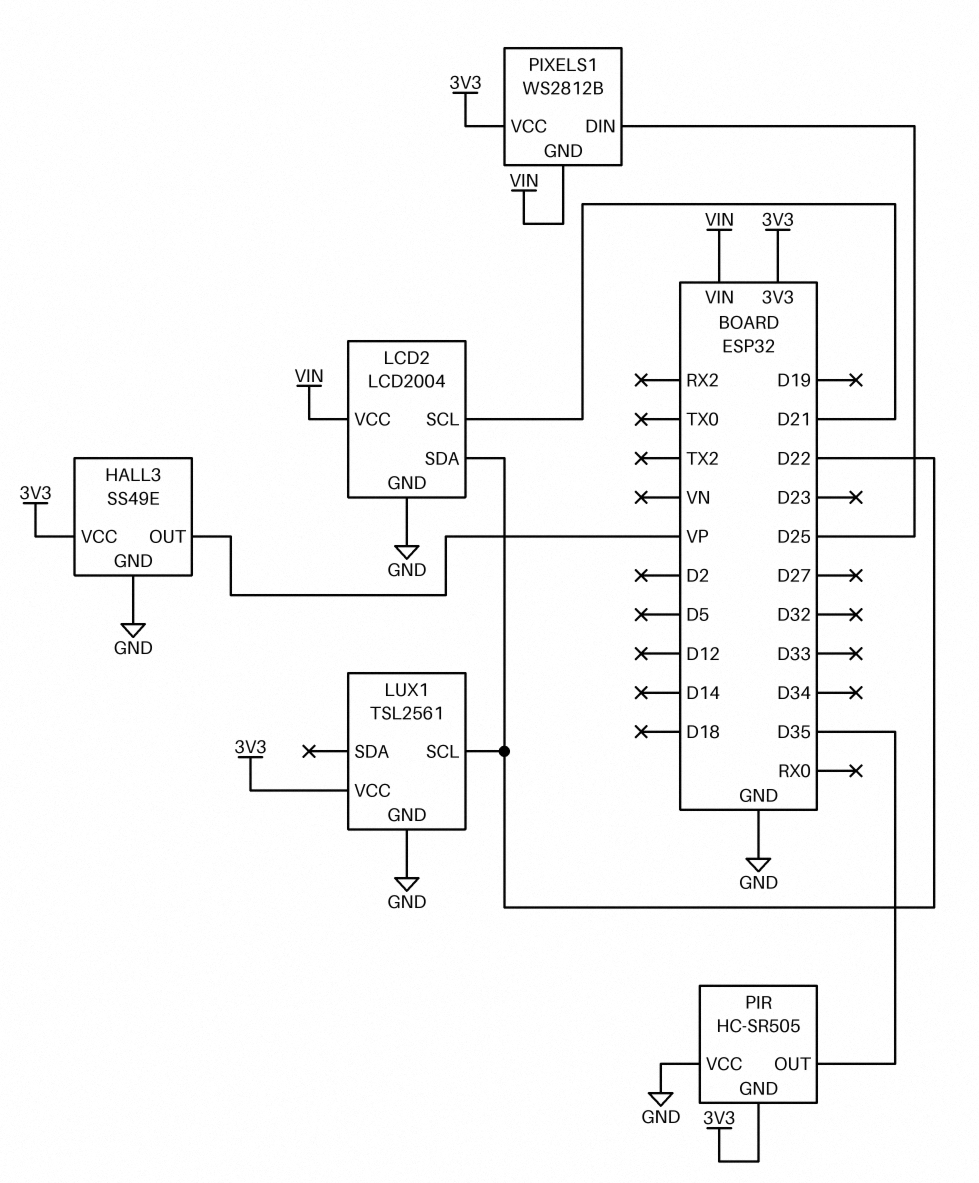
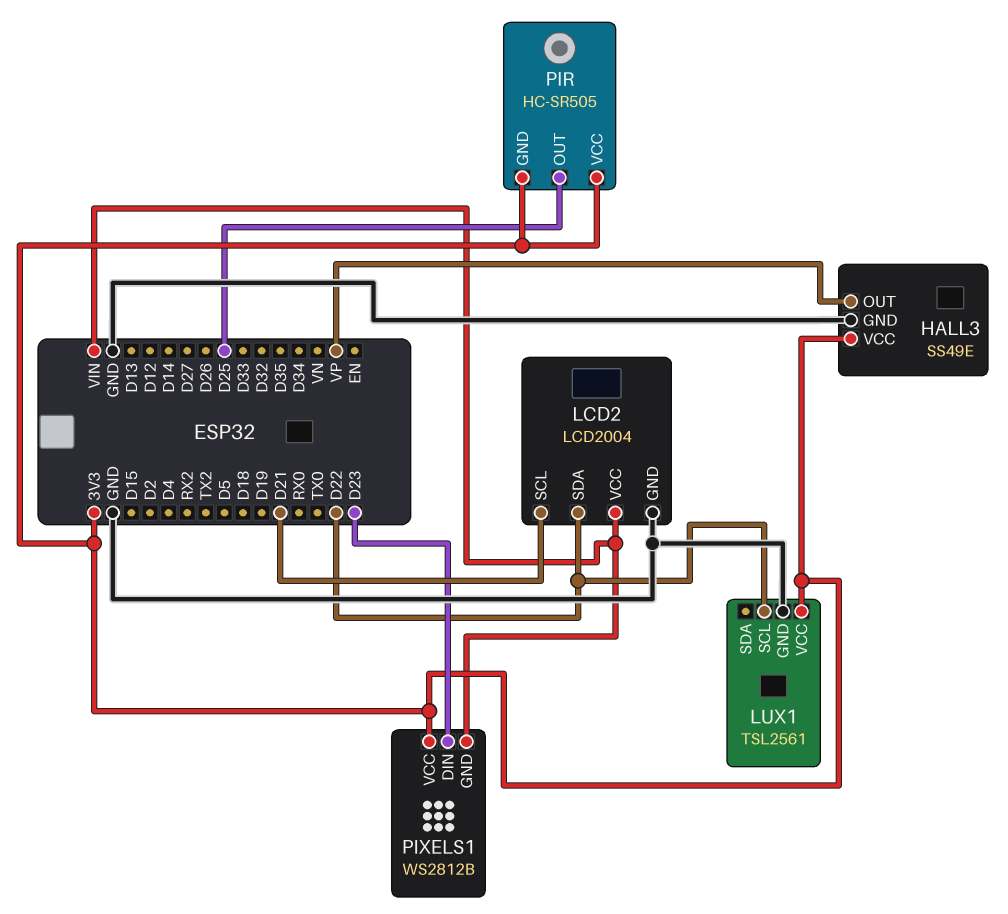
PIR pin OUT: D35 -> D25
PIR pin VCC: GND -> 3V3
PIXELS1 pin DIN: D25 -> D23

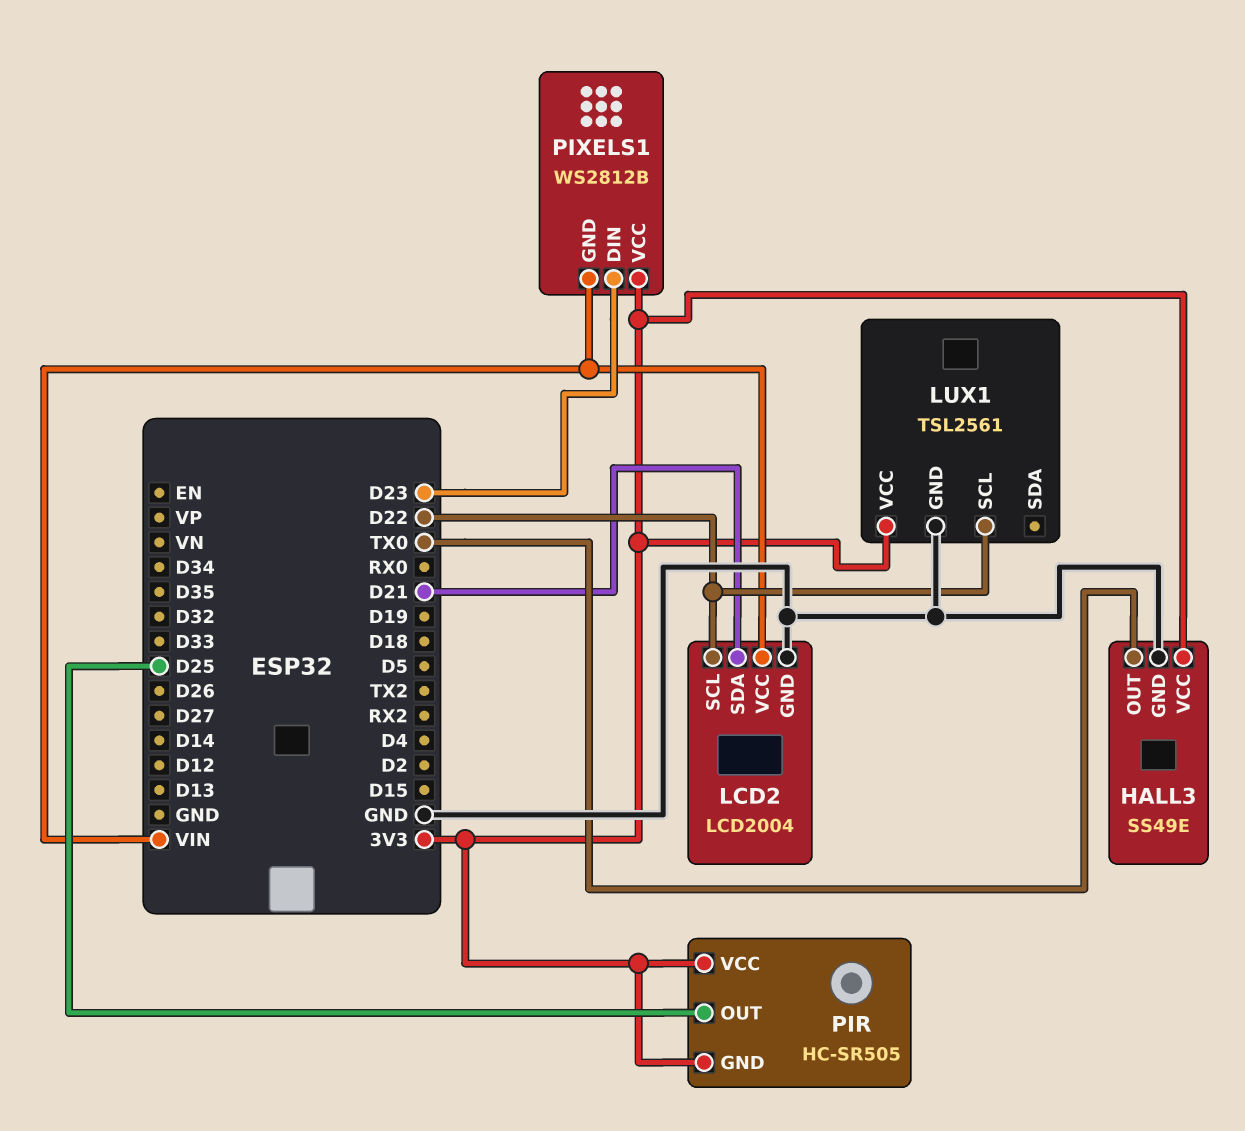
HALL3 pin OUT: VP -> TX0
LCD2 pin SCL: D21 -> D22
LCD2 pin SDA: D22 -> D21

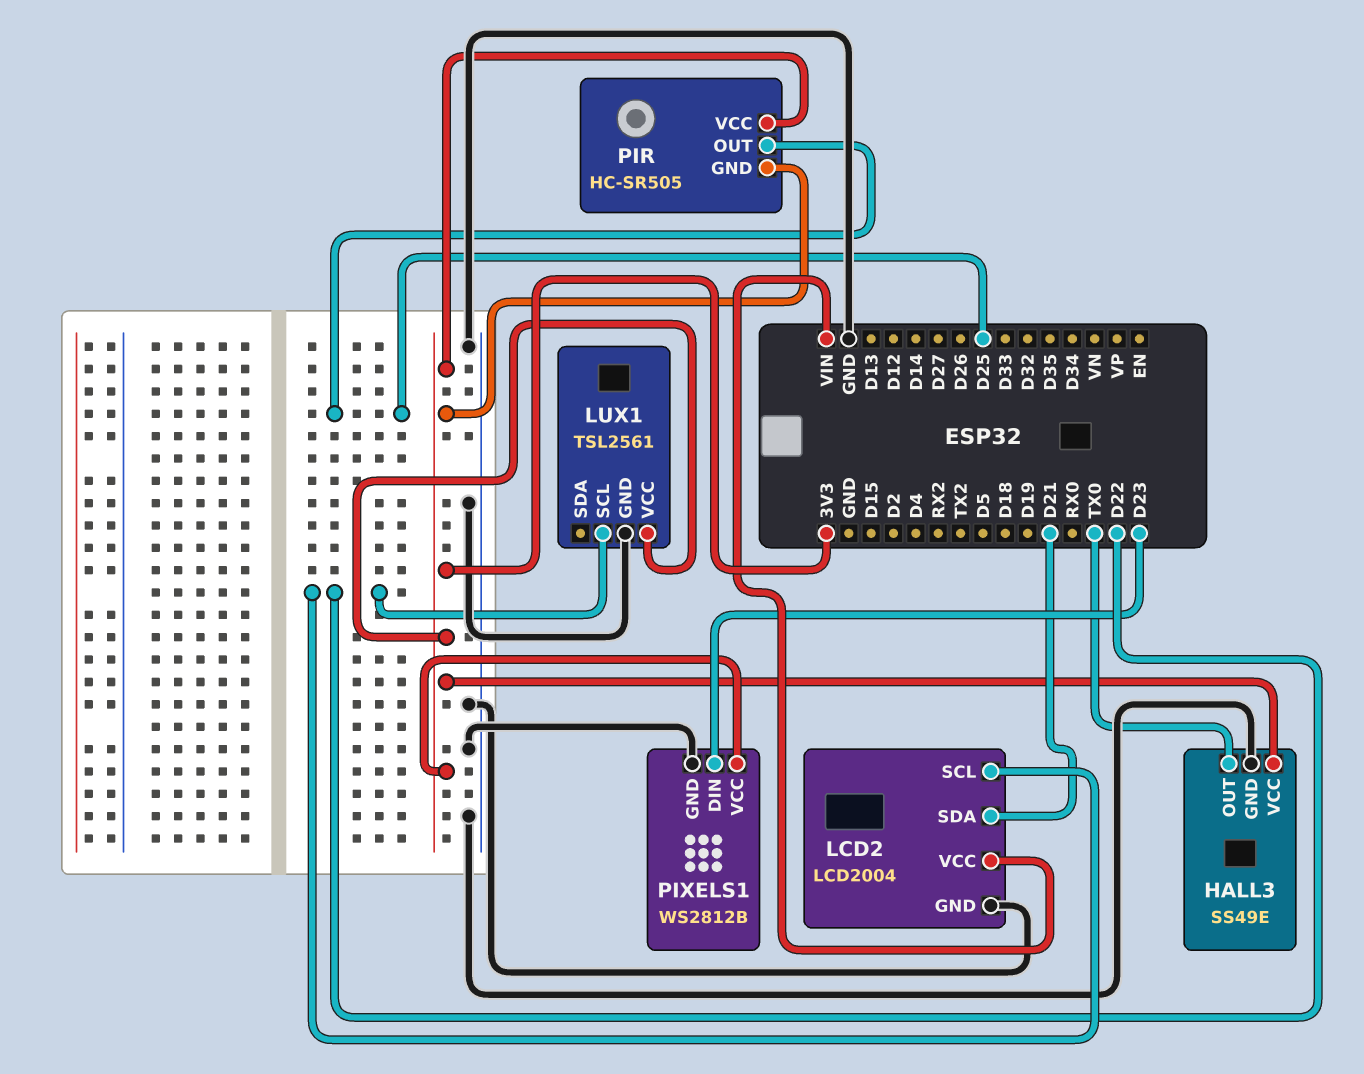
PIXELS1 pin GND: VIN -> GND

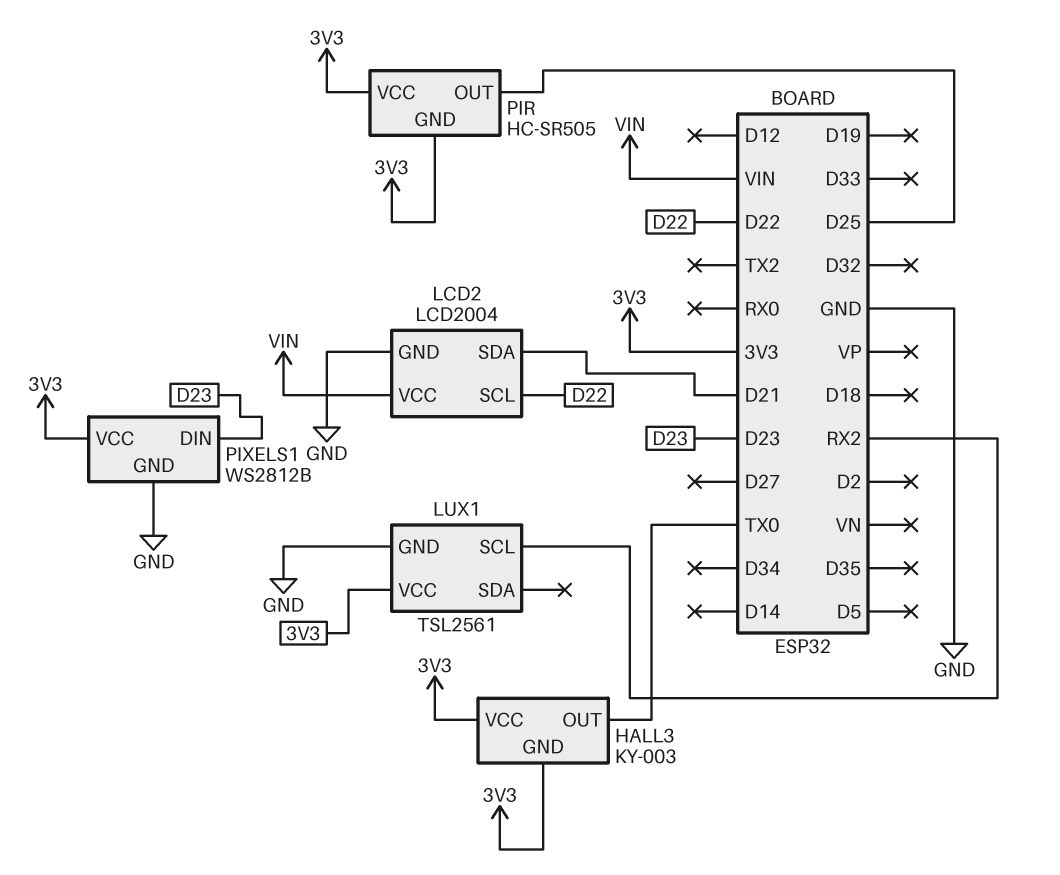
HALL3: SS49E -> KY-003
HALL3 pin GND: GND -> 3V3
LUX1 pin SCL: D22 -> RX2

